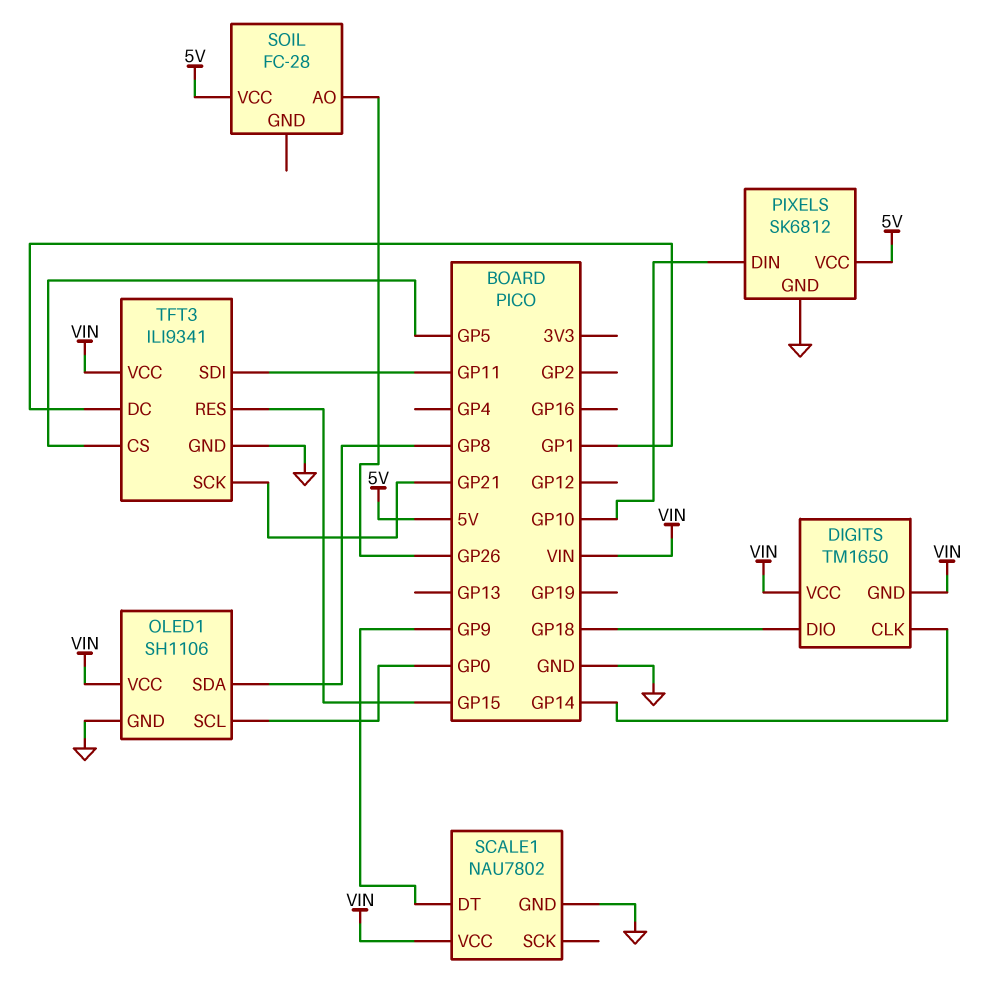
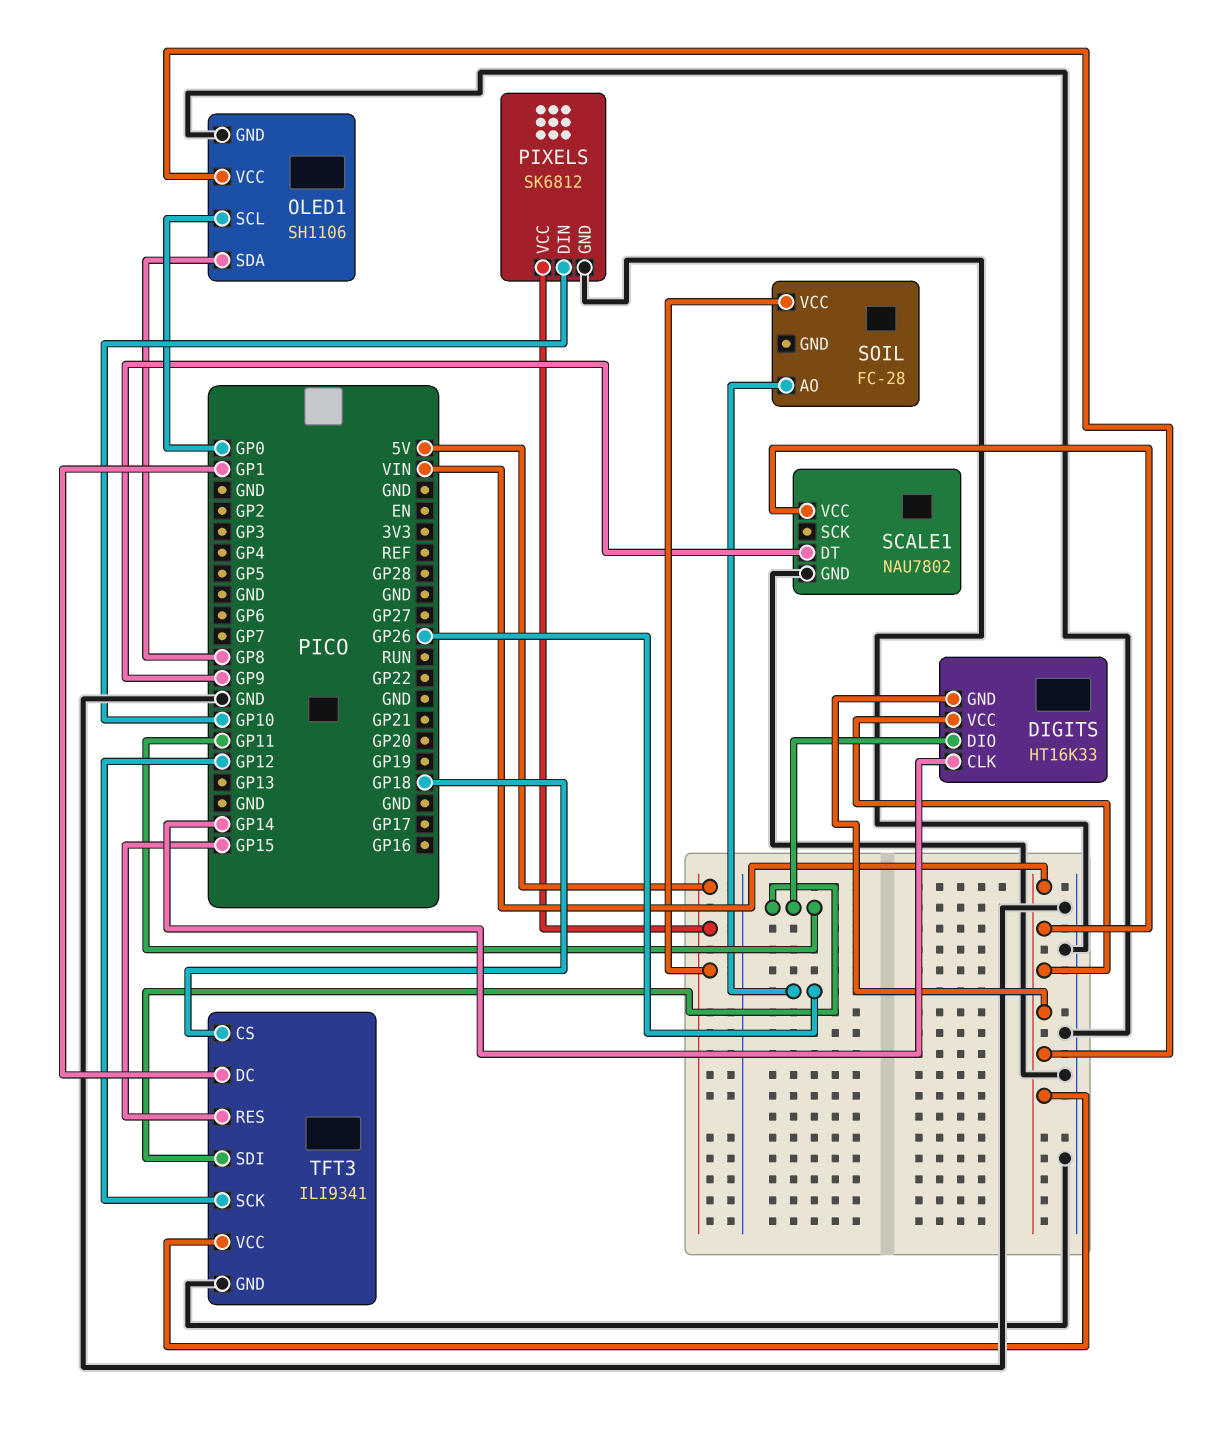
DIGITS: TM1650 -> HT16K33
DIGITS pin DIO: GP18 -> GP11
TFT3 pin CS: GP5 -> GP18
TFT3 pin SCK: GP21 -> GP12

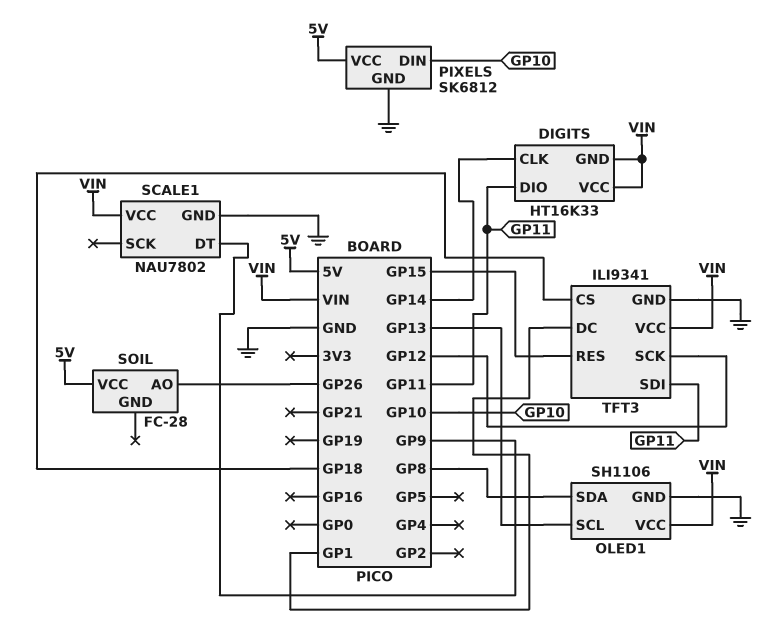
OLED1 pin SCL: GP0 -> GP13

